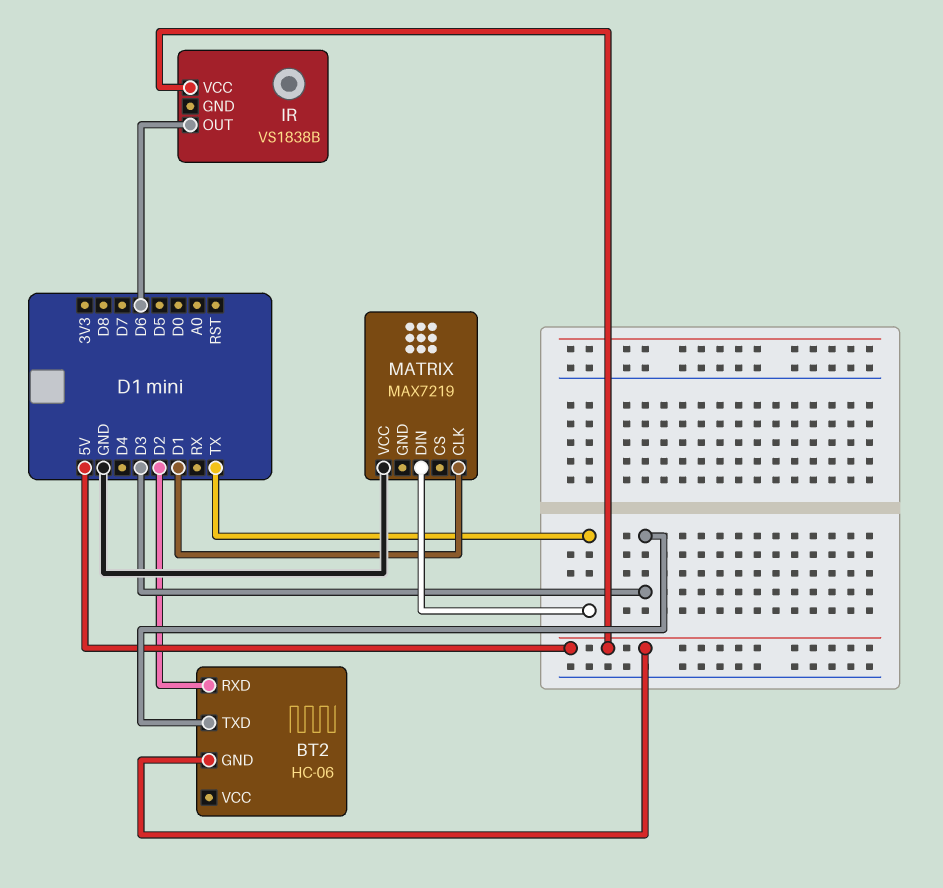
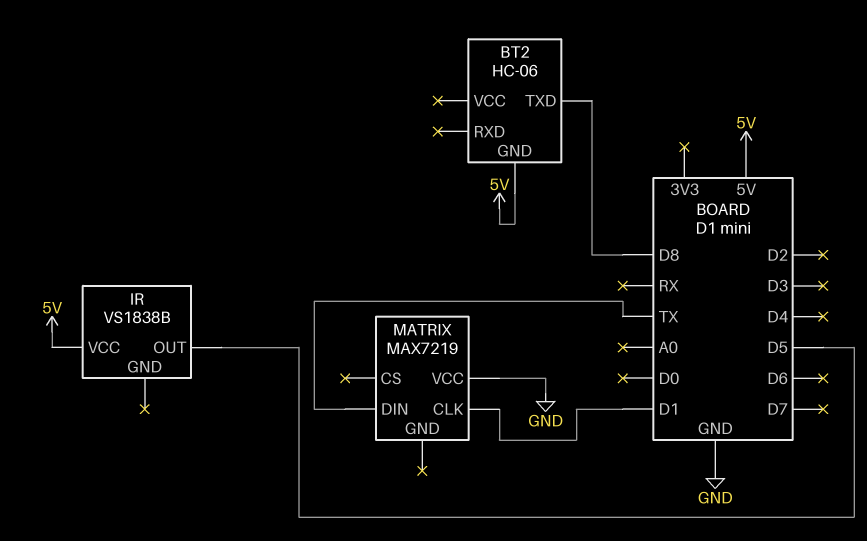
BT2 pin RXD: D2 -> none
BT2 pin TXD: D3 -> D8
IR pin OUT: D6 -> D5

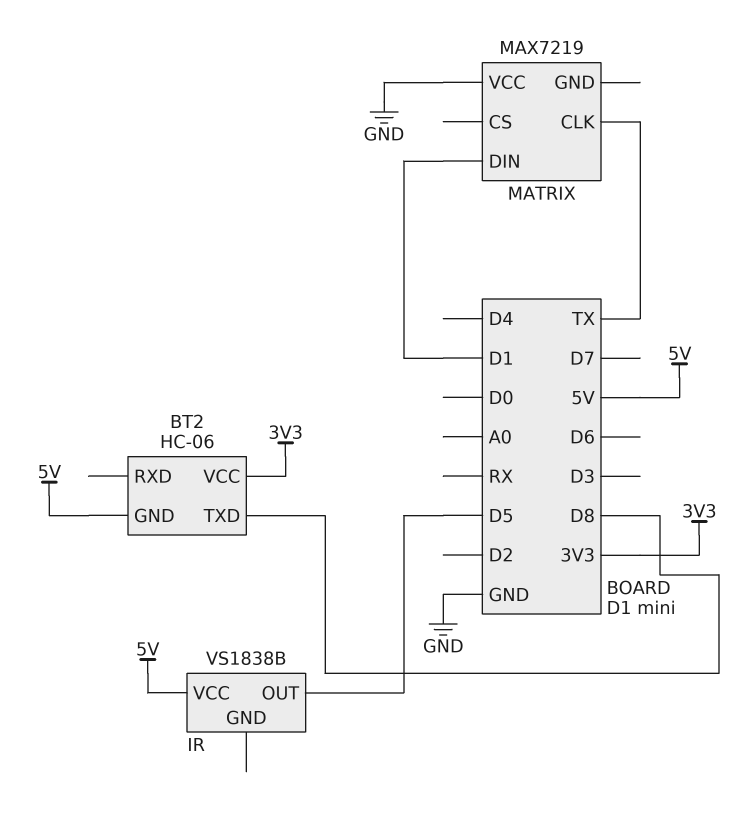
BT2 pin VCC: none -> 3V3
MATRIX pin CLK: D1 -> TX
MATRIX pin DIN: TX -> D1

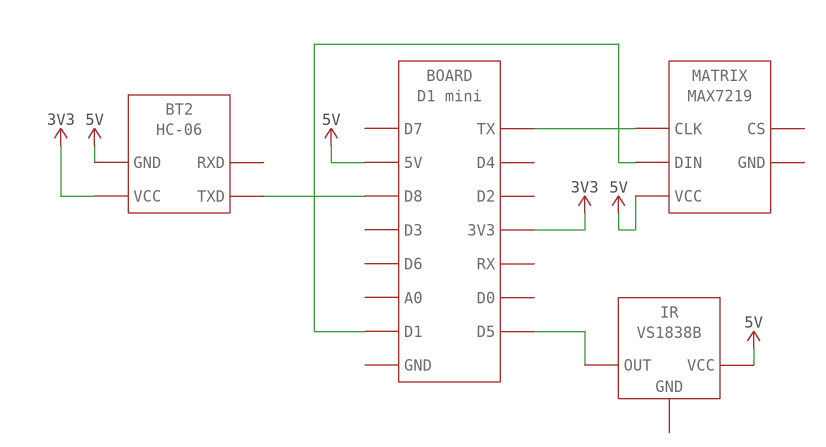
MATRIX pin VCC: GND -> 5V

